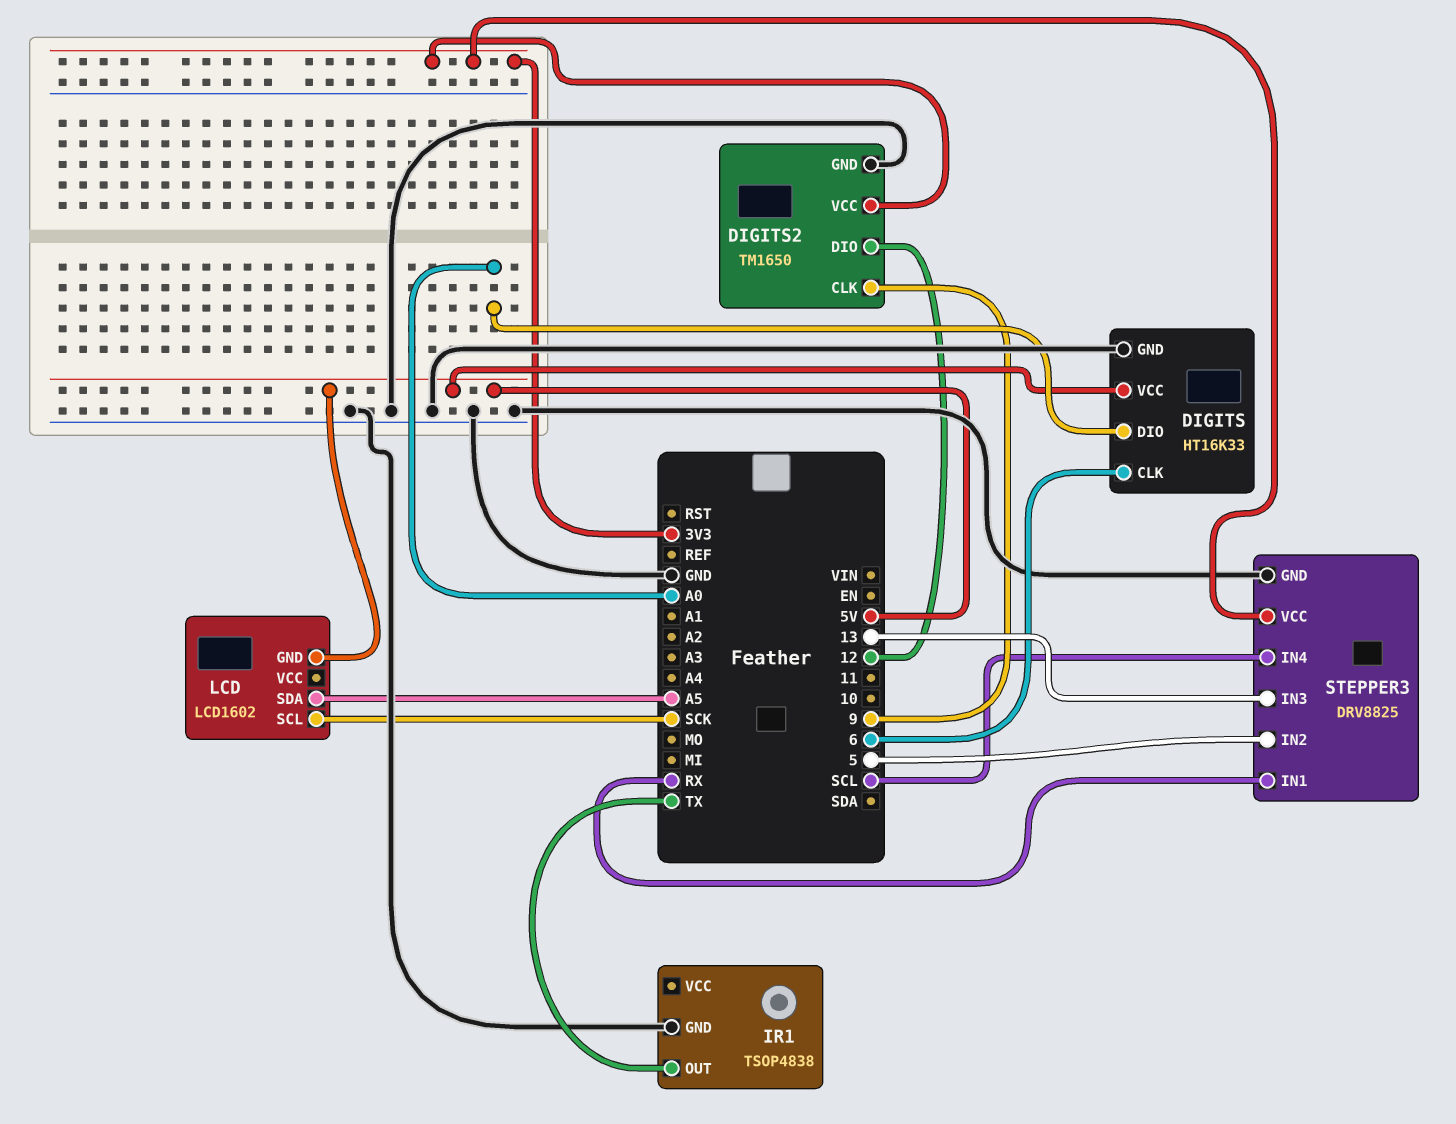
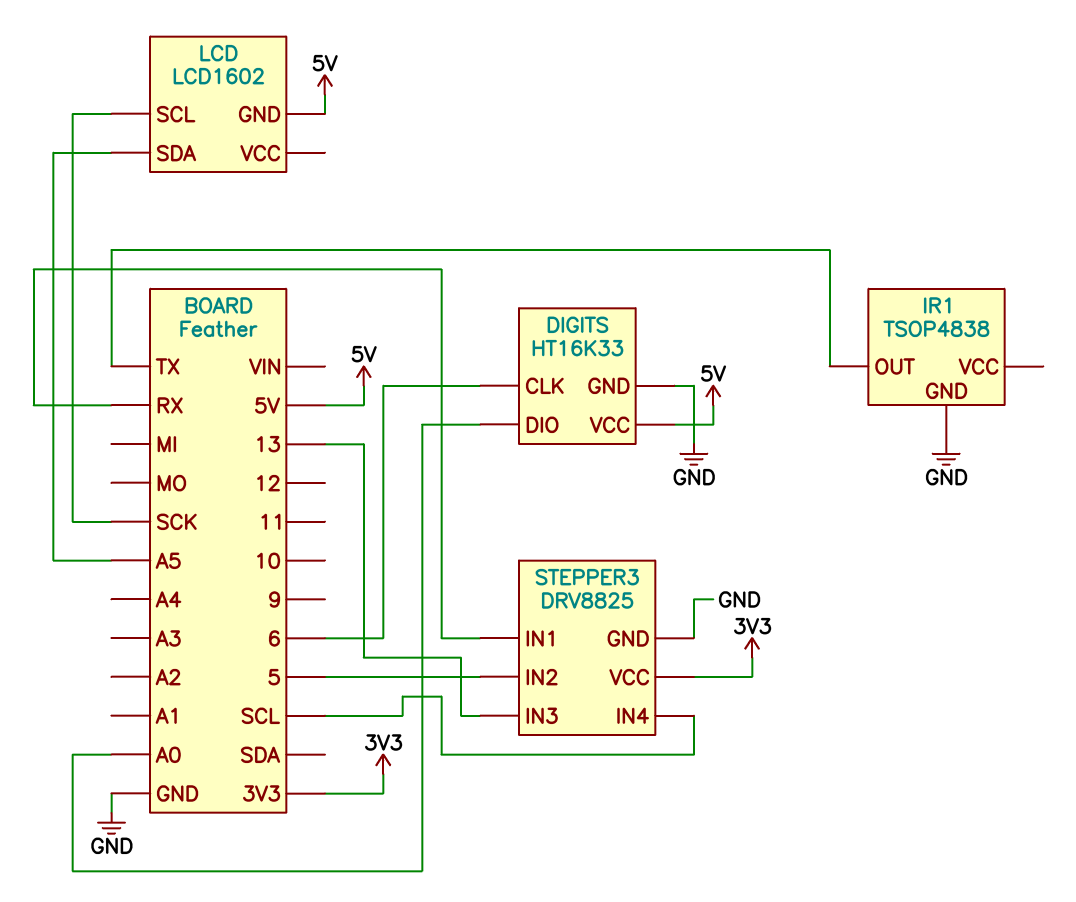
DIGITS2: TM1650 -> none
DIGITS2 pin CLK: 9 -> none
DIGITS2 pin DIO: 12 -> none
DIGITS2 pin GND: GND -> none
DIGITS2 pin VCC: 3V3 -> none

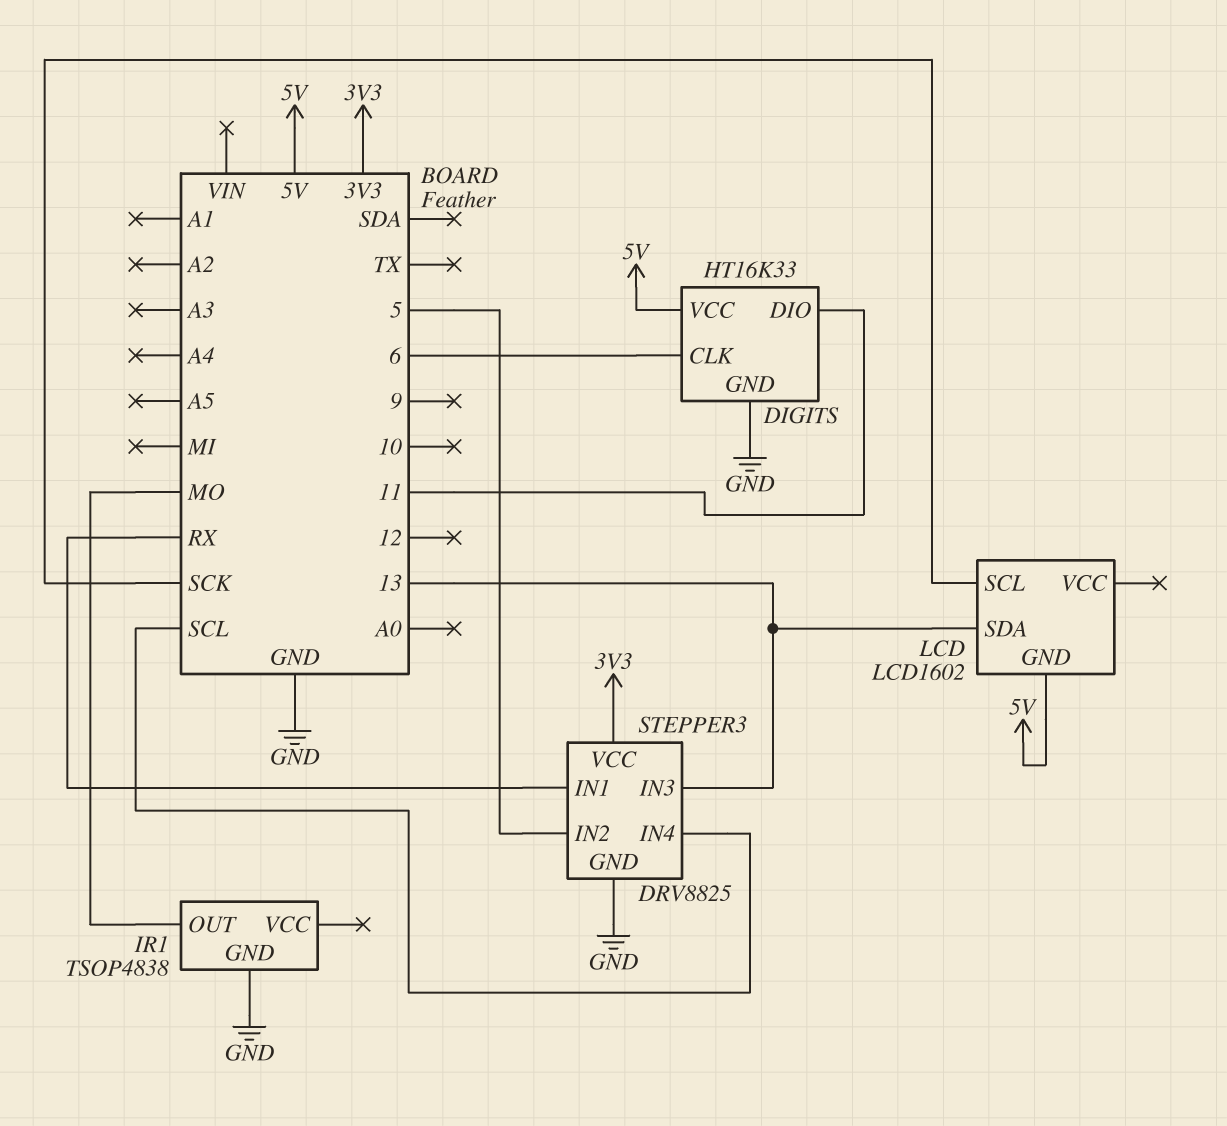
DIGITS pin DIO: A0 -> 11
IR1 pin OUT: TX -> MO
LCD pin SDA: A5 -> 13

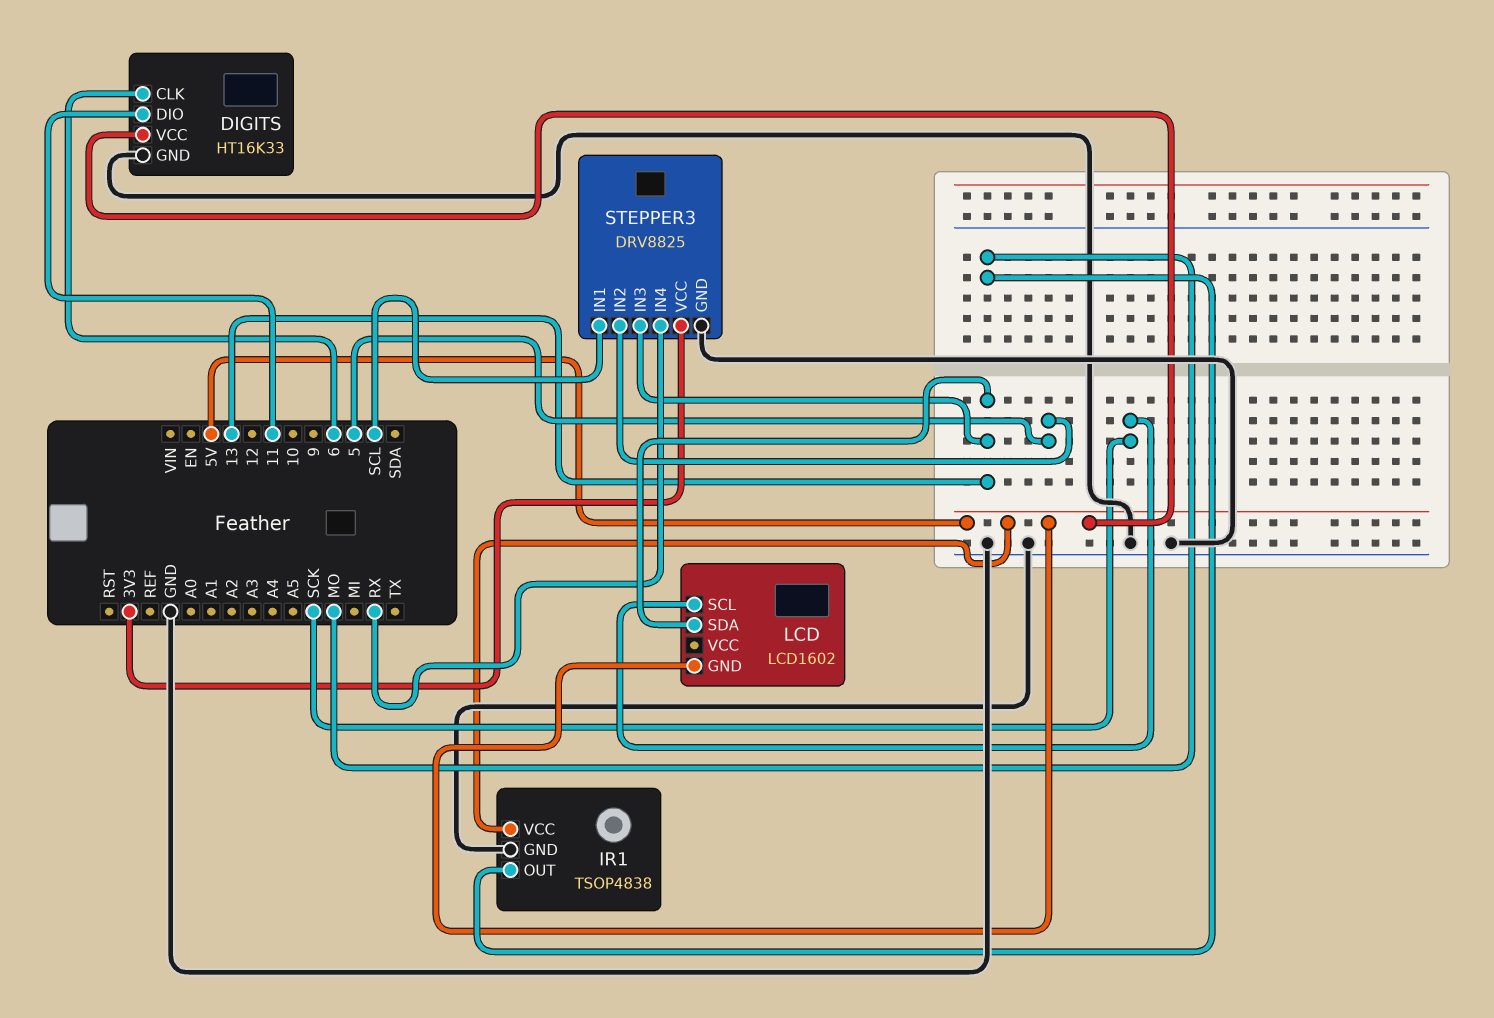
IR1 pin VCC: none -> 5V
STEPPER3 pin IN1: RX -> SCL
STEPPER3 pin IN4: SCL -> RX

